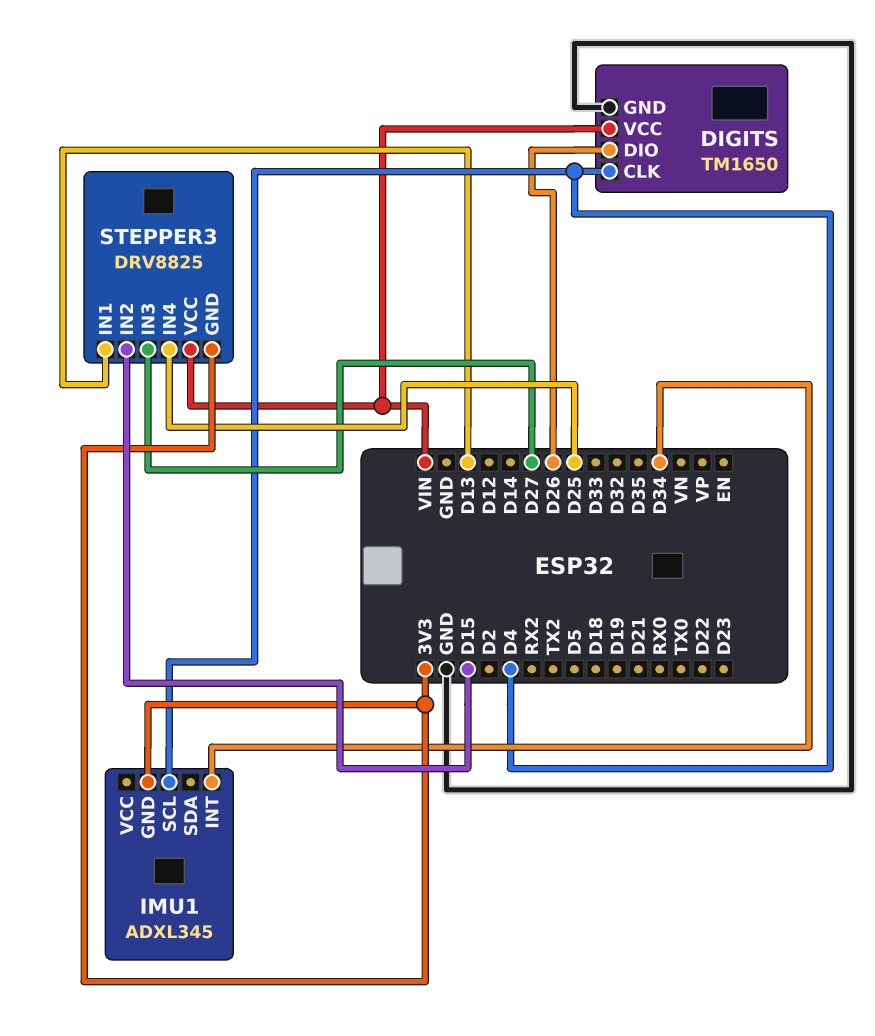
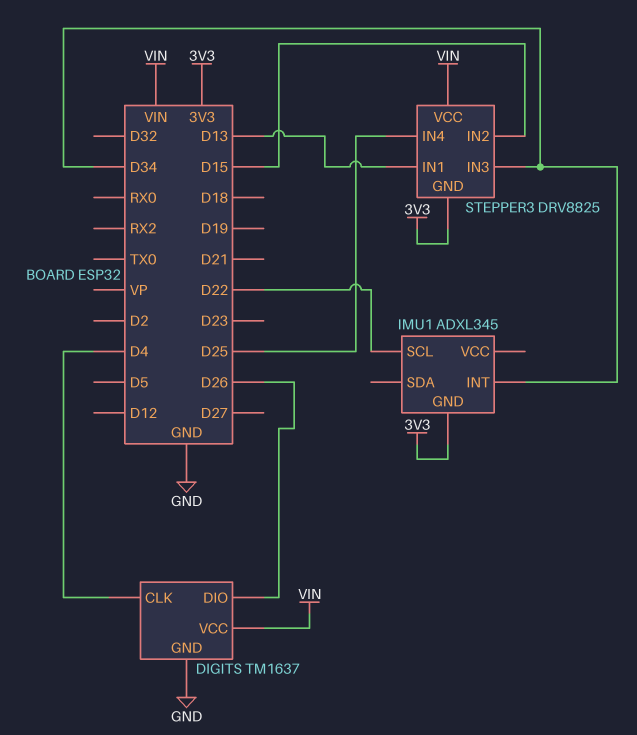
DIGITS: TM1650 -> TM1637
IMU1 pin SCL: D4 -> D22
STEPPER3 pin IN3: D27 -> D34

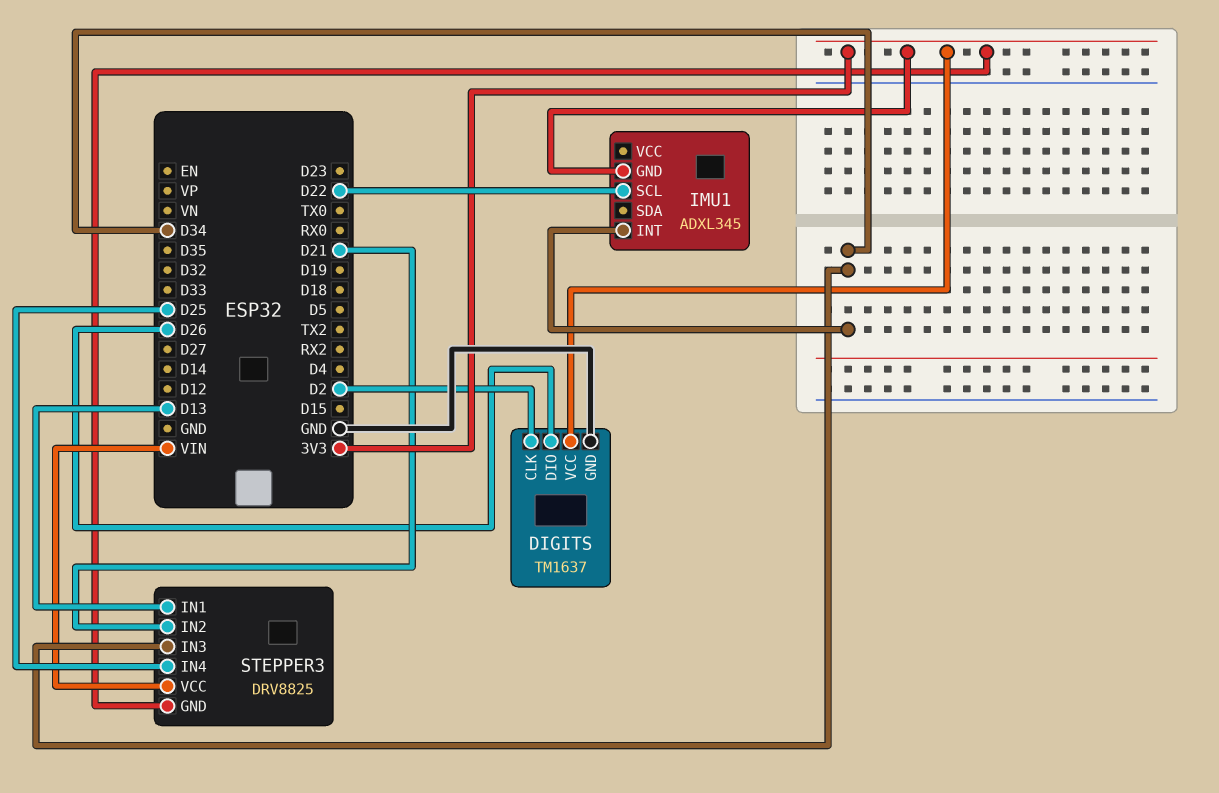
DIGITS pin CLK: D4 -> D2
DIGITS pin VCC: VIN -> 3V3
STEPPER3 pin IN2: D15 -> D21

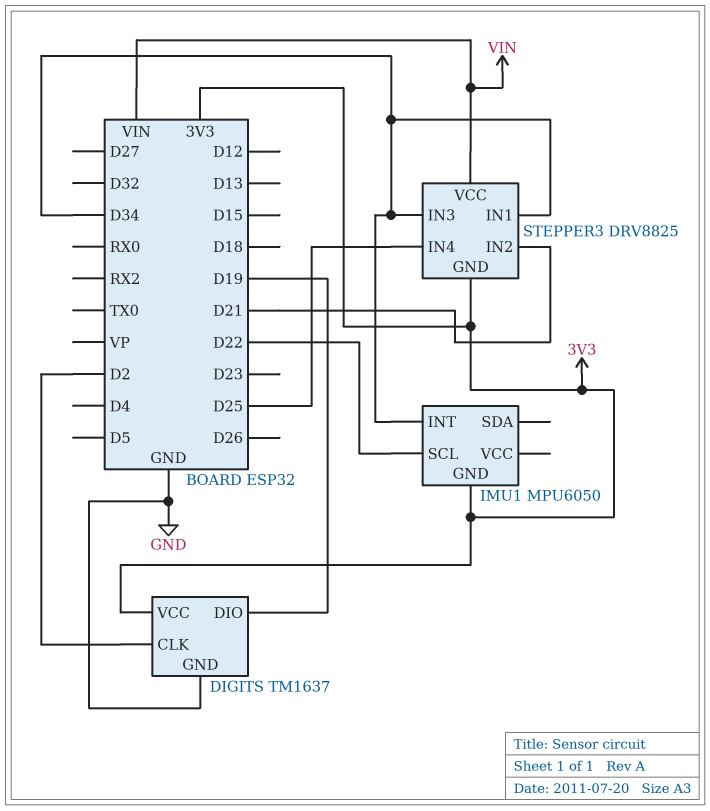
DIGITS pin DIO: D26 -> D19
IMU1: ADXL345 -> MPU6050
STEPPER3 pin IN1: D13 -> D34

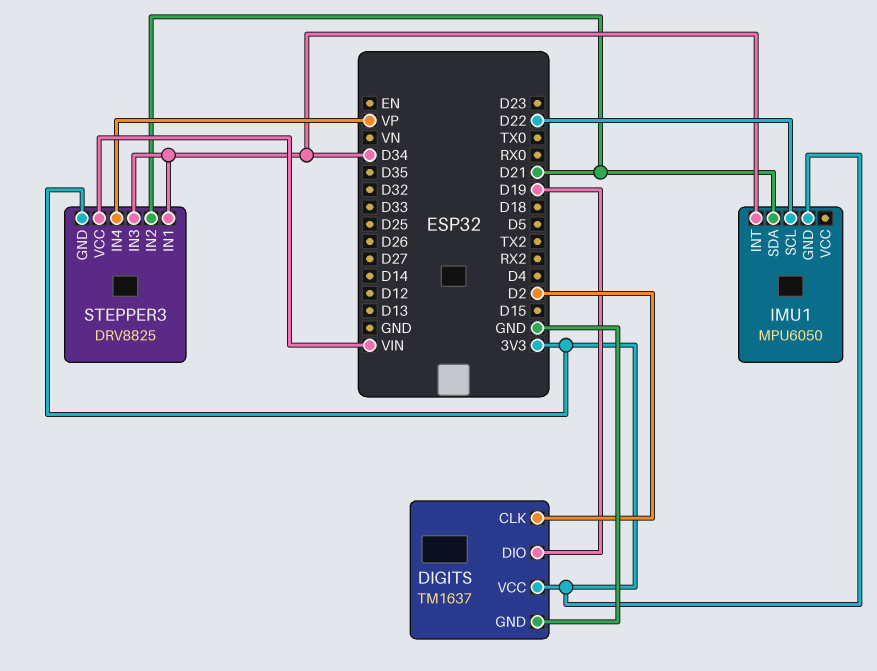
IMU1 pin SDA: none -> D21
STEPPER3 pin IN4: D25 -> VP

